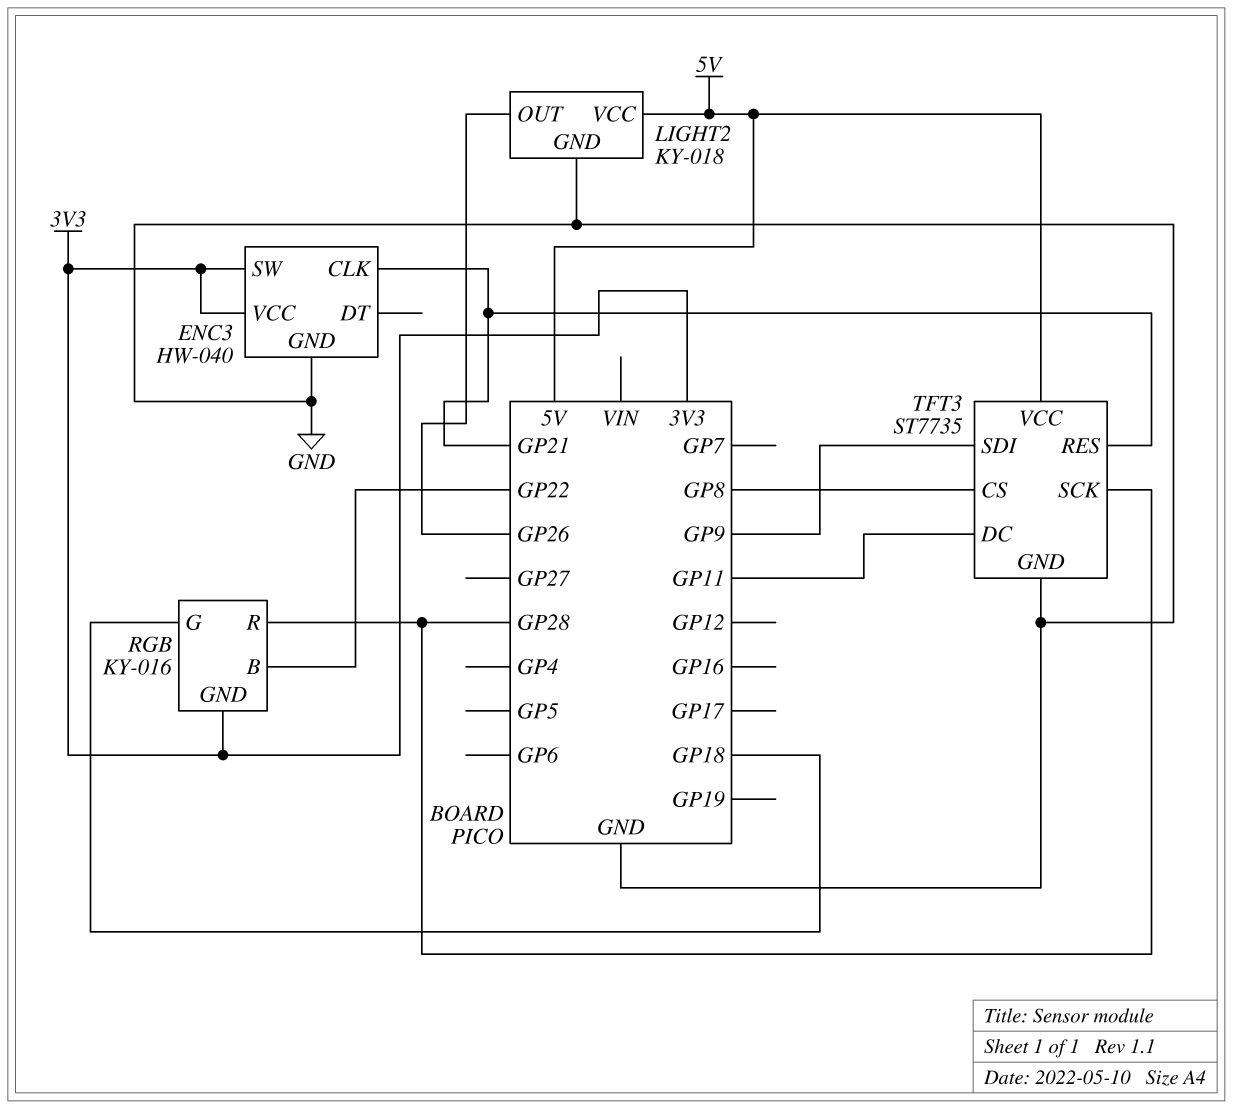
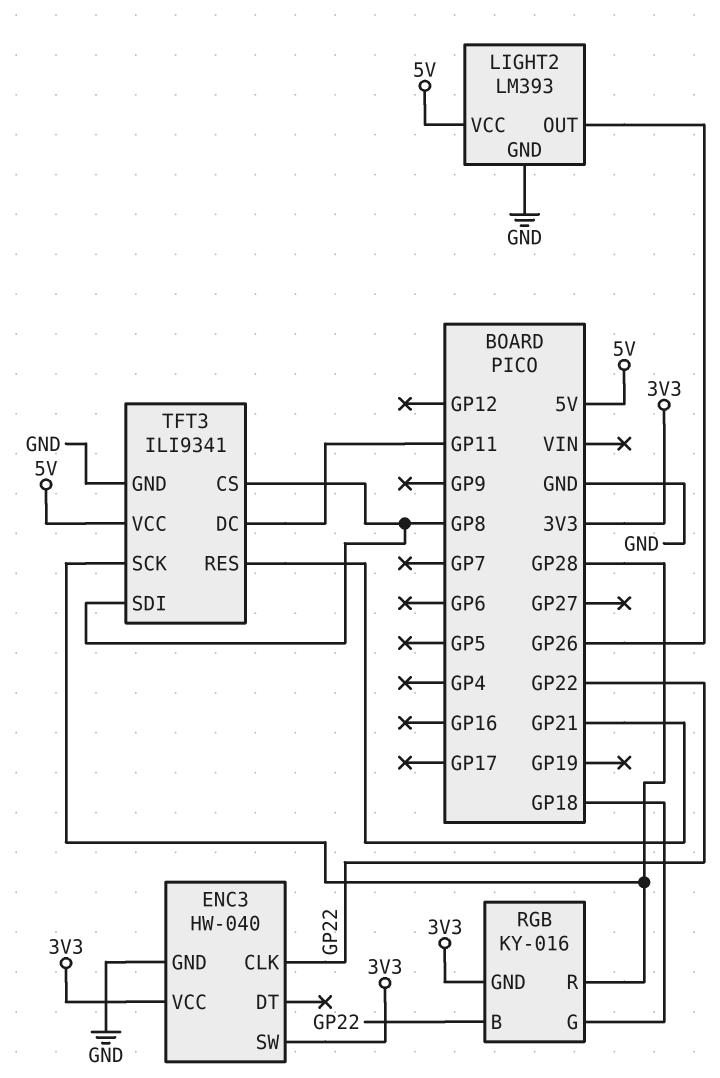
ENC3 pin CLK: GP21 -> GP22
LIGHT2: KY-018 -> LM393
TFT3: ST7735 -> ILI9341
TFT3 pin SDI: GP9 -> GP8

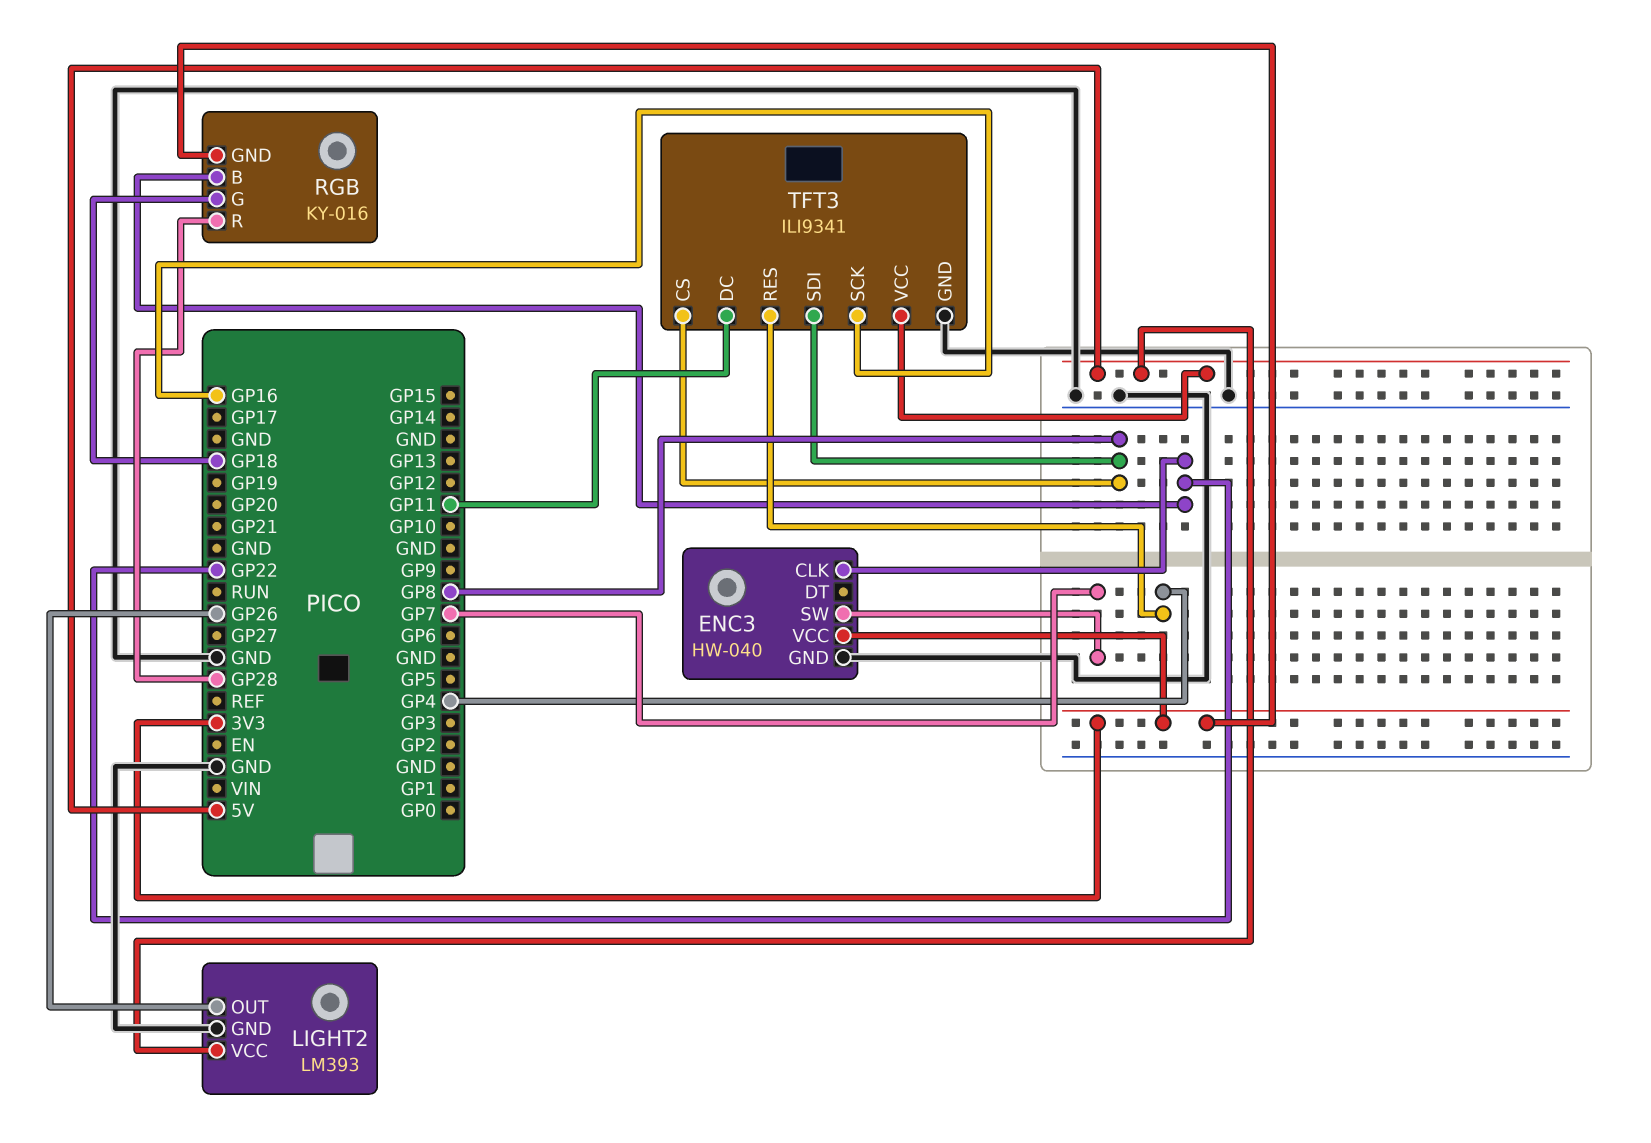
ENC3 pin SW: 3V3 -> GP7
TFT3 pin RES: GP21 -> GP4
TFT3 pin SCK: GP28 -> GP16

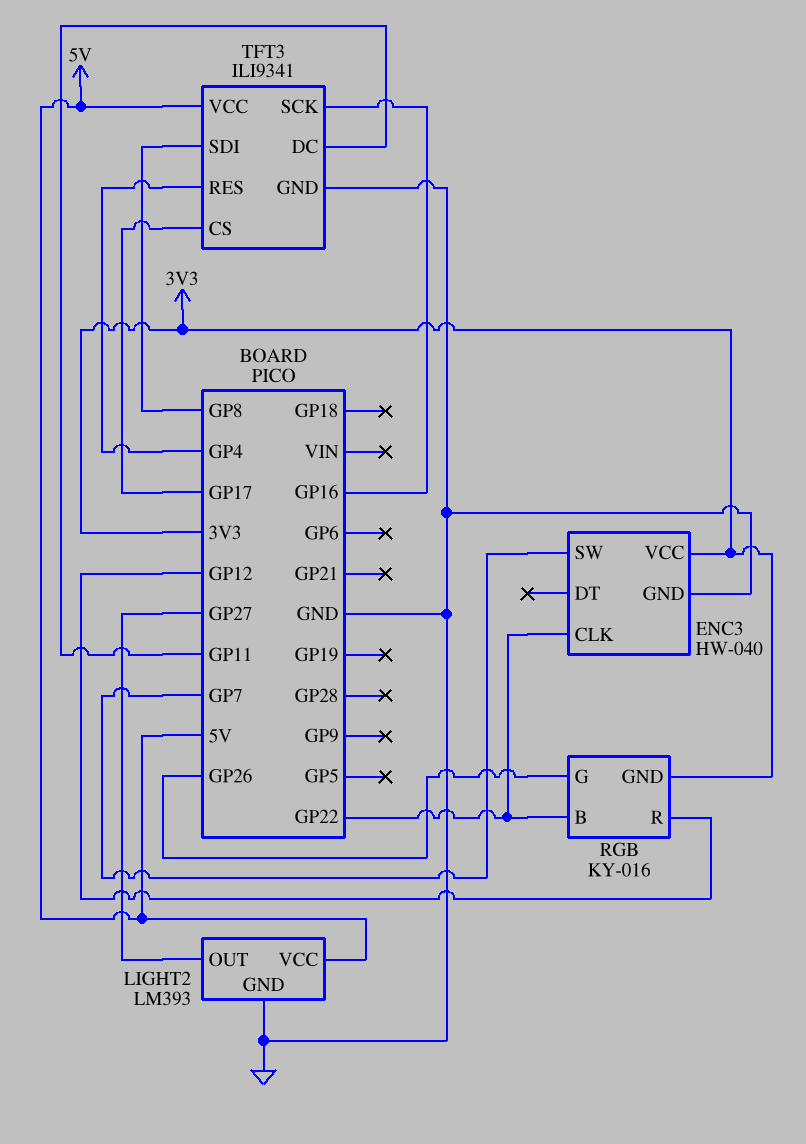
LIGHT2 pin OUT: GP26 -> GP27
RGB pin G: GP18 -> GP26
RGB pin R: GP28 -> GP12
TFT3 pin CS: GP8 -> GP17

